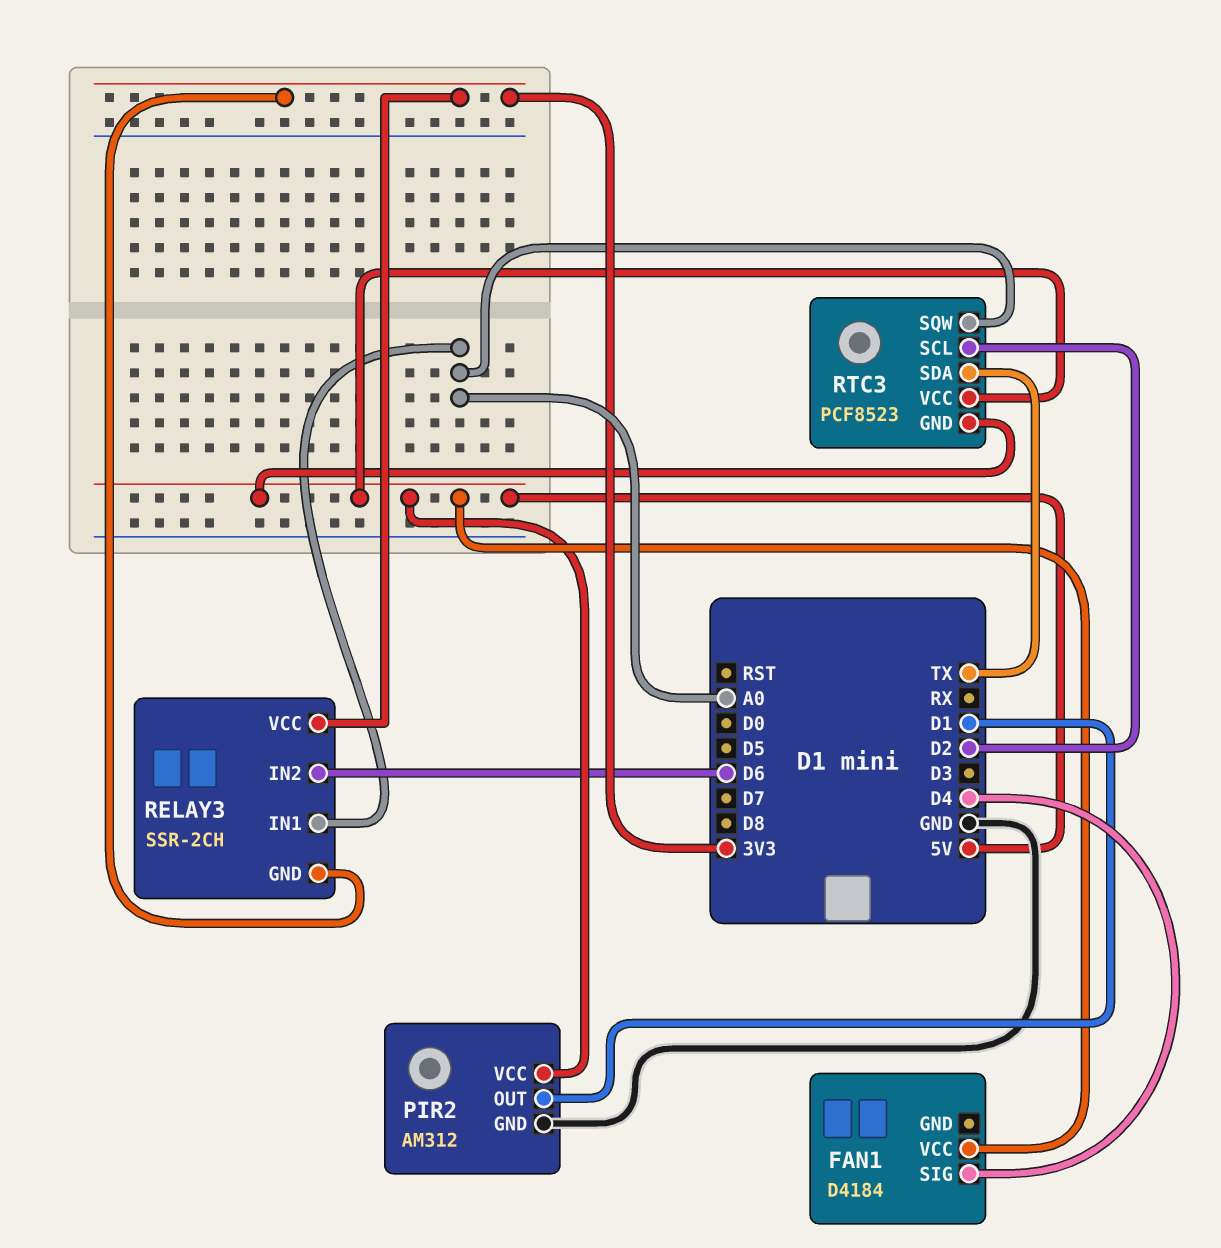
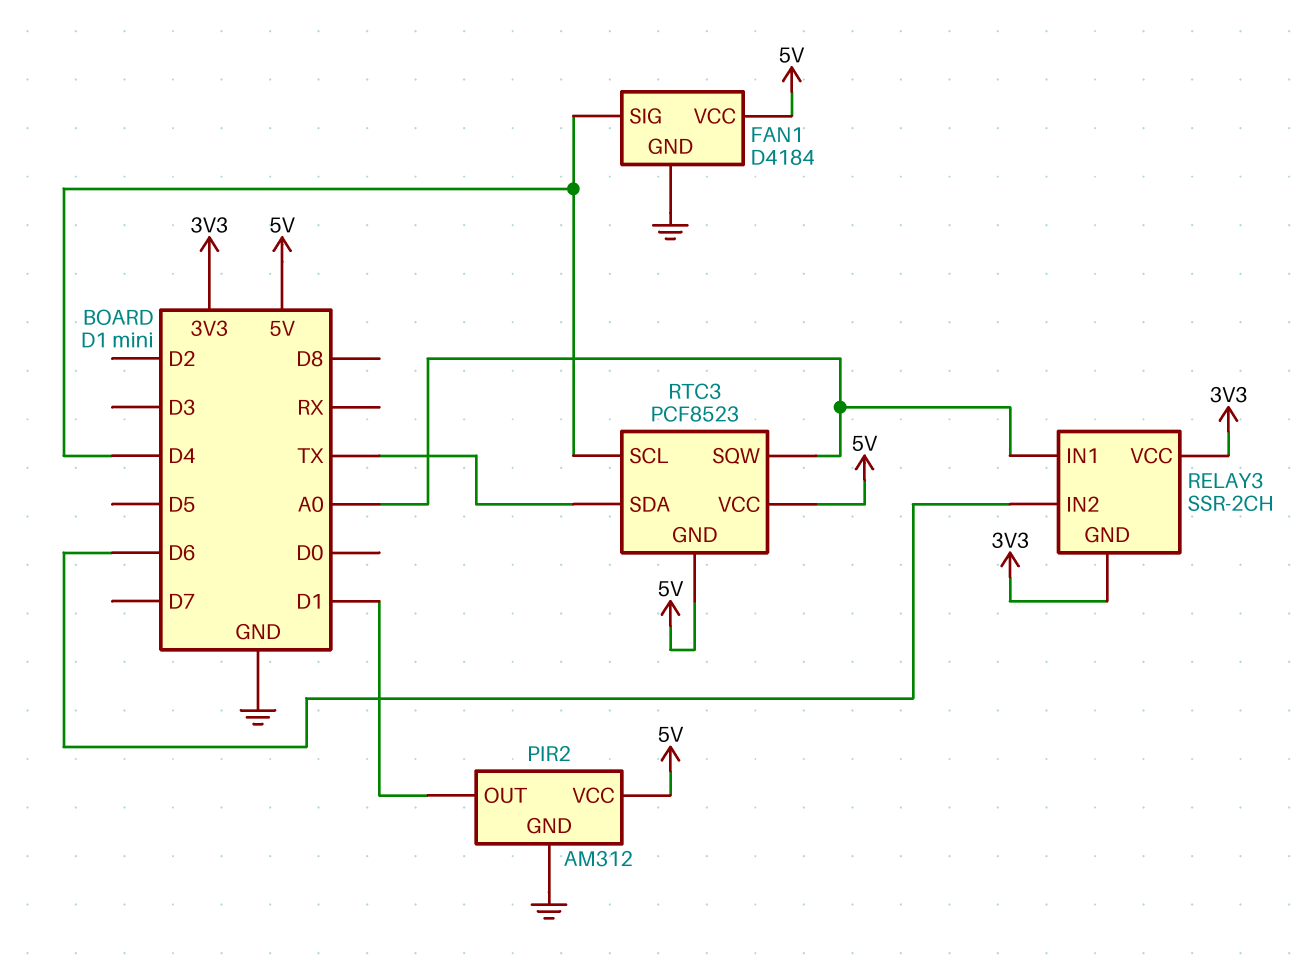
FAN1 pin GND: none -> GND
RTC3 pin SCL: D2 -> D4

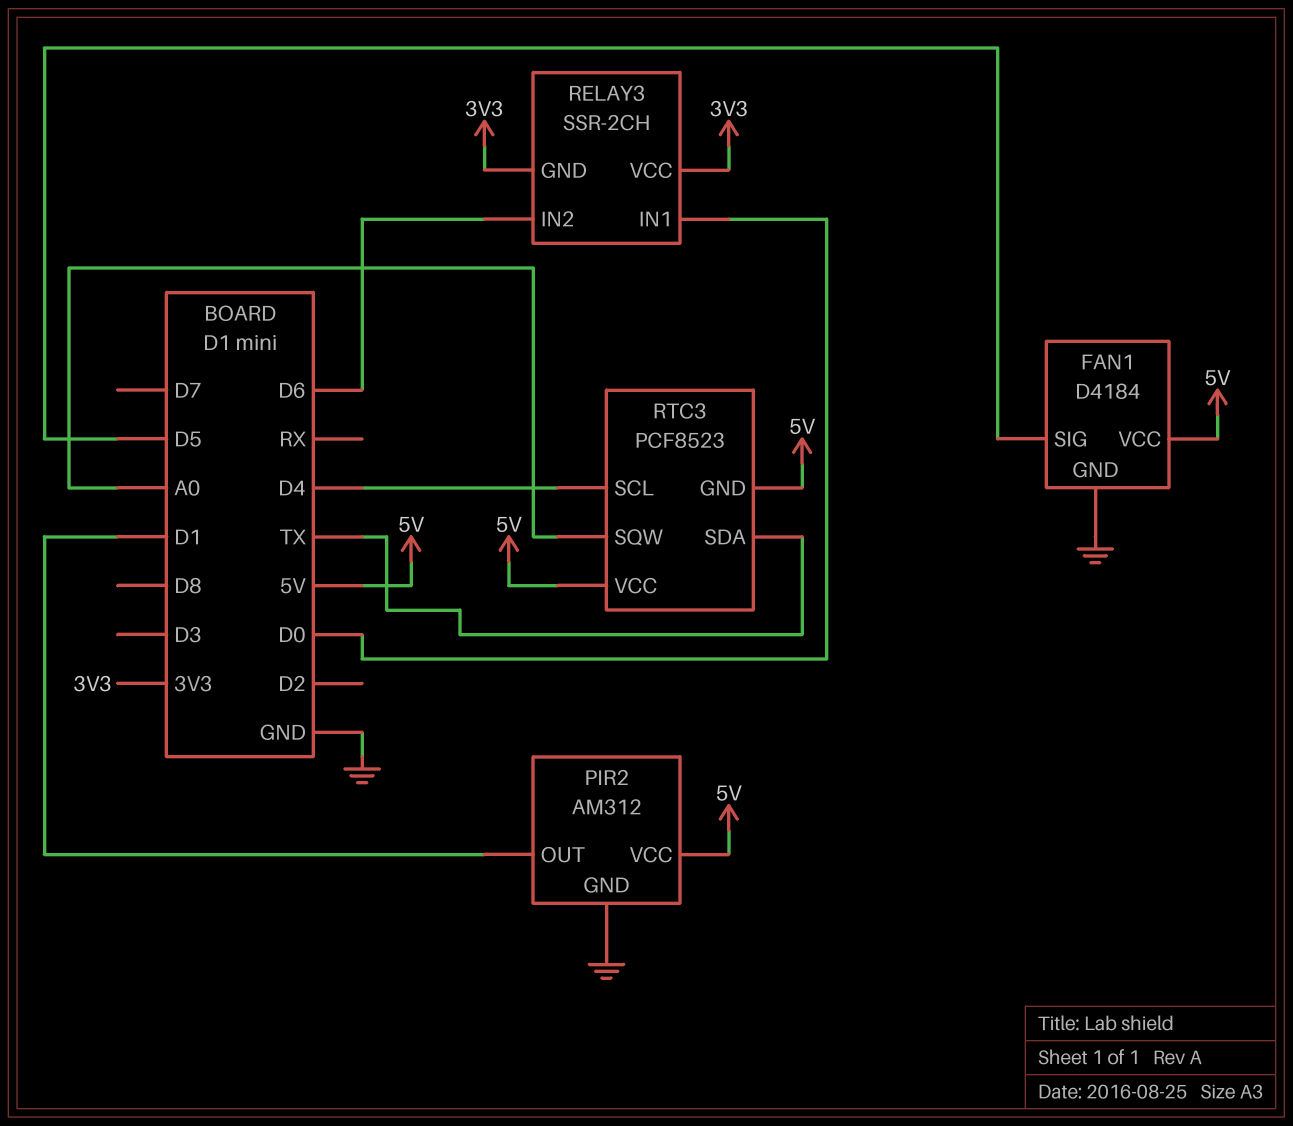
FAN1 pin SIG: D4 -> D5
RELAY3 pin IN1: A0 -> D0

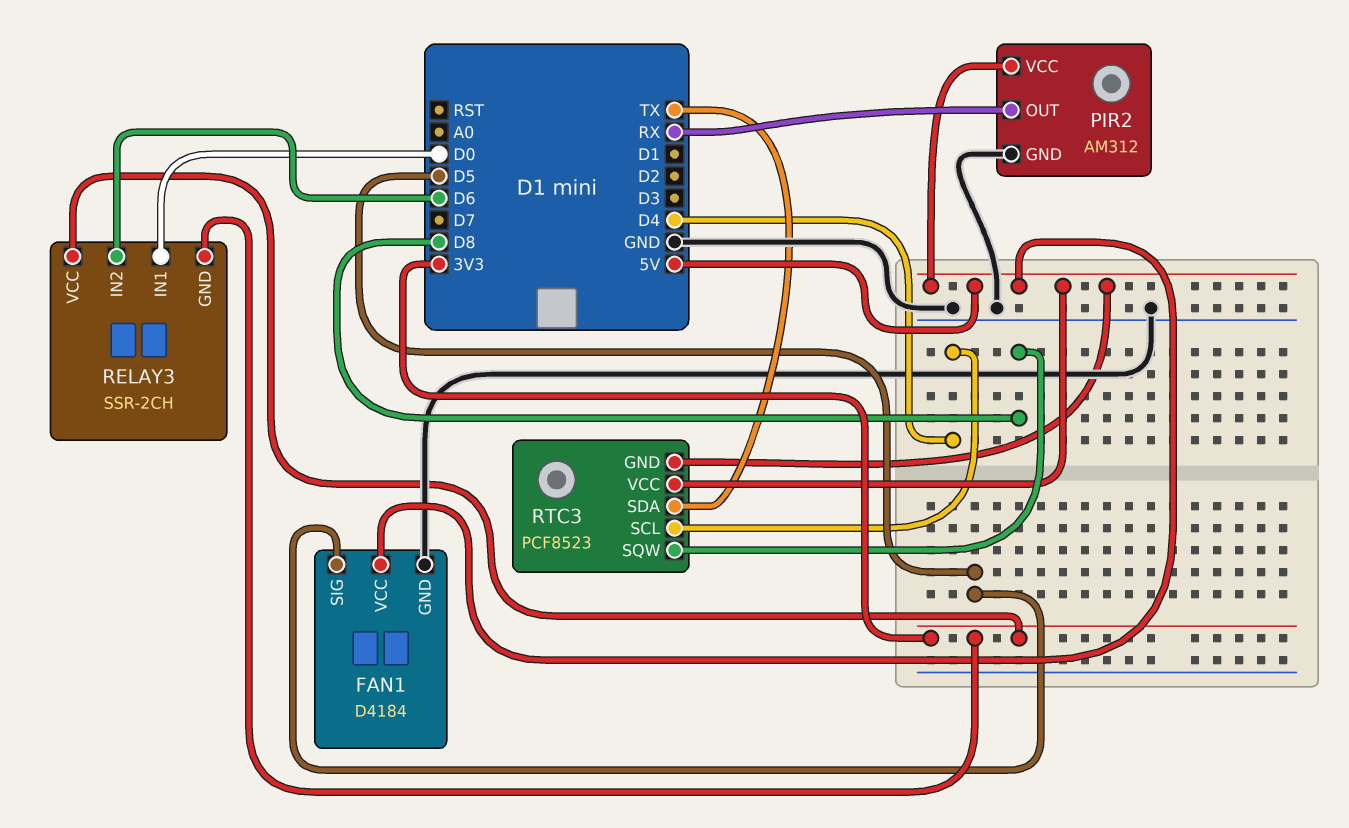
PIR2 pin OUT: D1 -> RX
RTC3 pin SQW: A0 -> D8

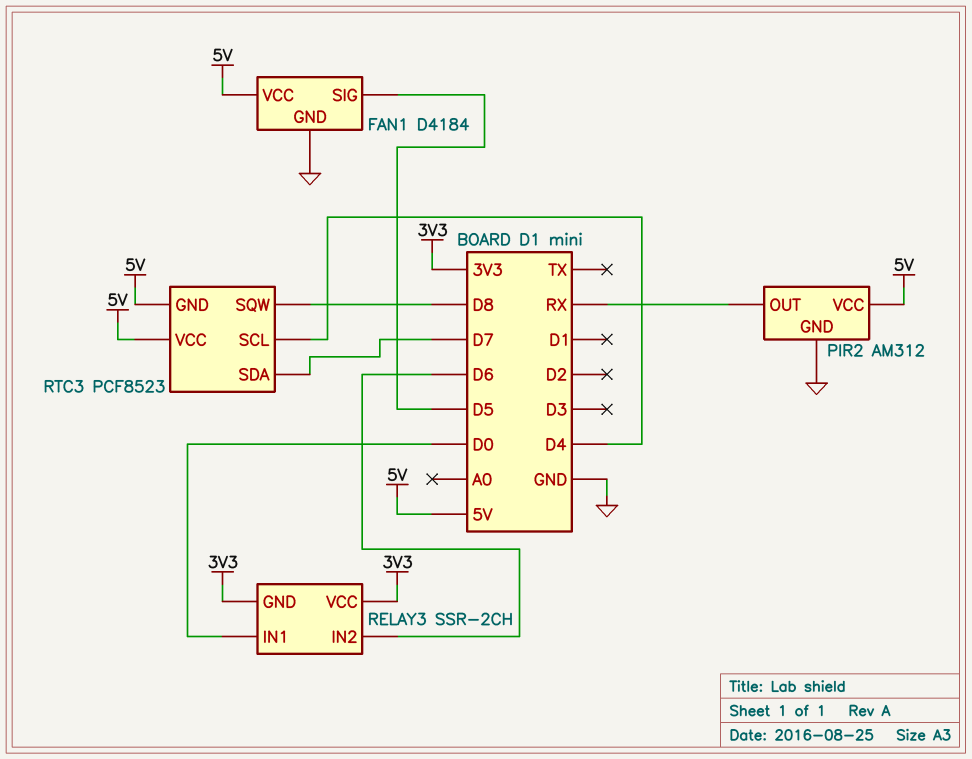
RTC3 pin SDA: TX -> D7

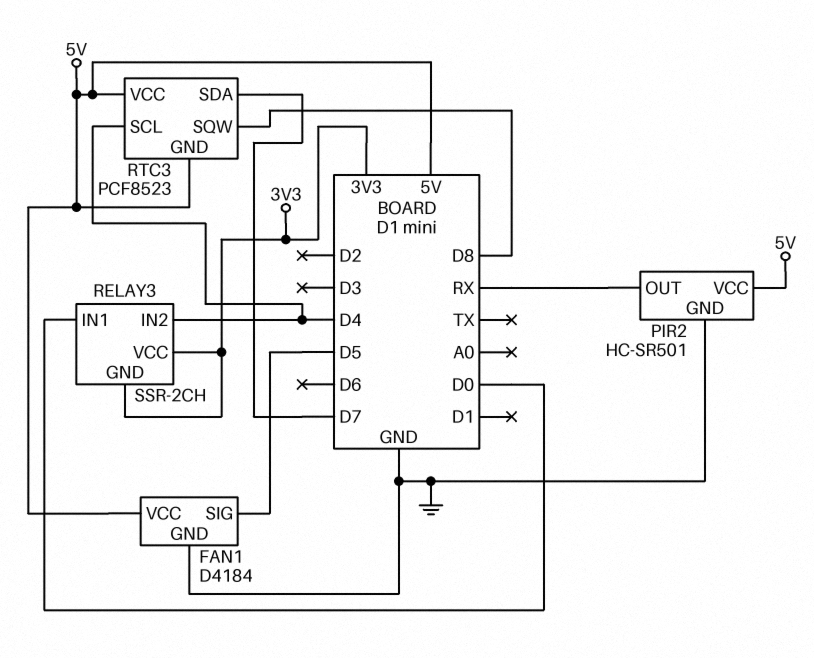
PIR2: AM312 -> HC-SR501
RELAY3 pin IN2: D6 -> D4

